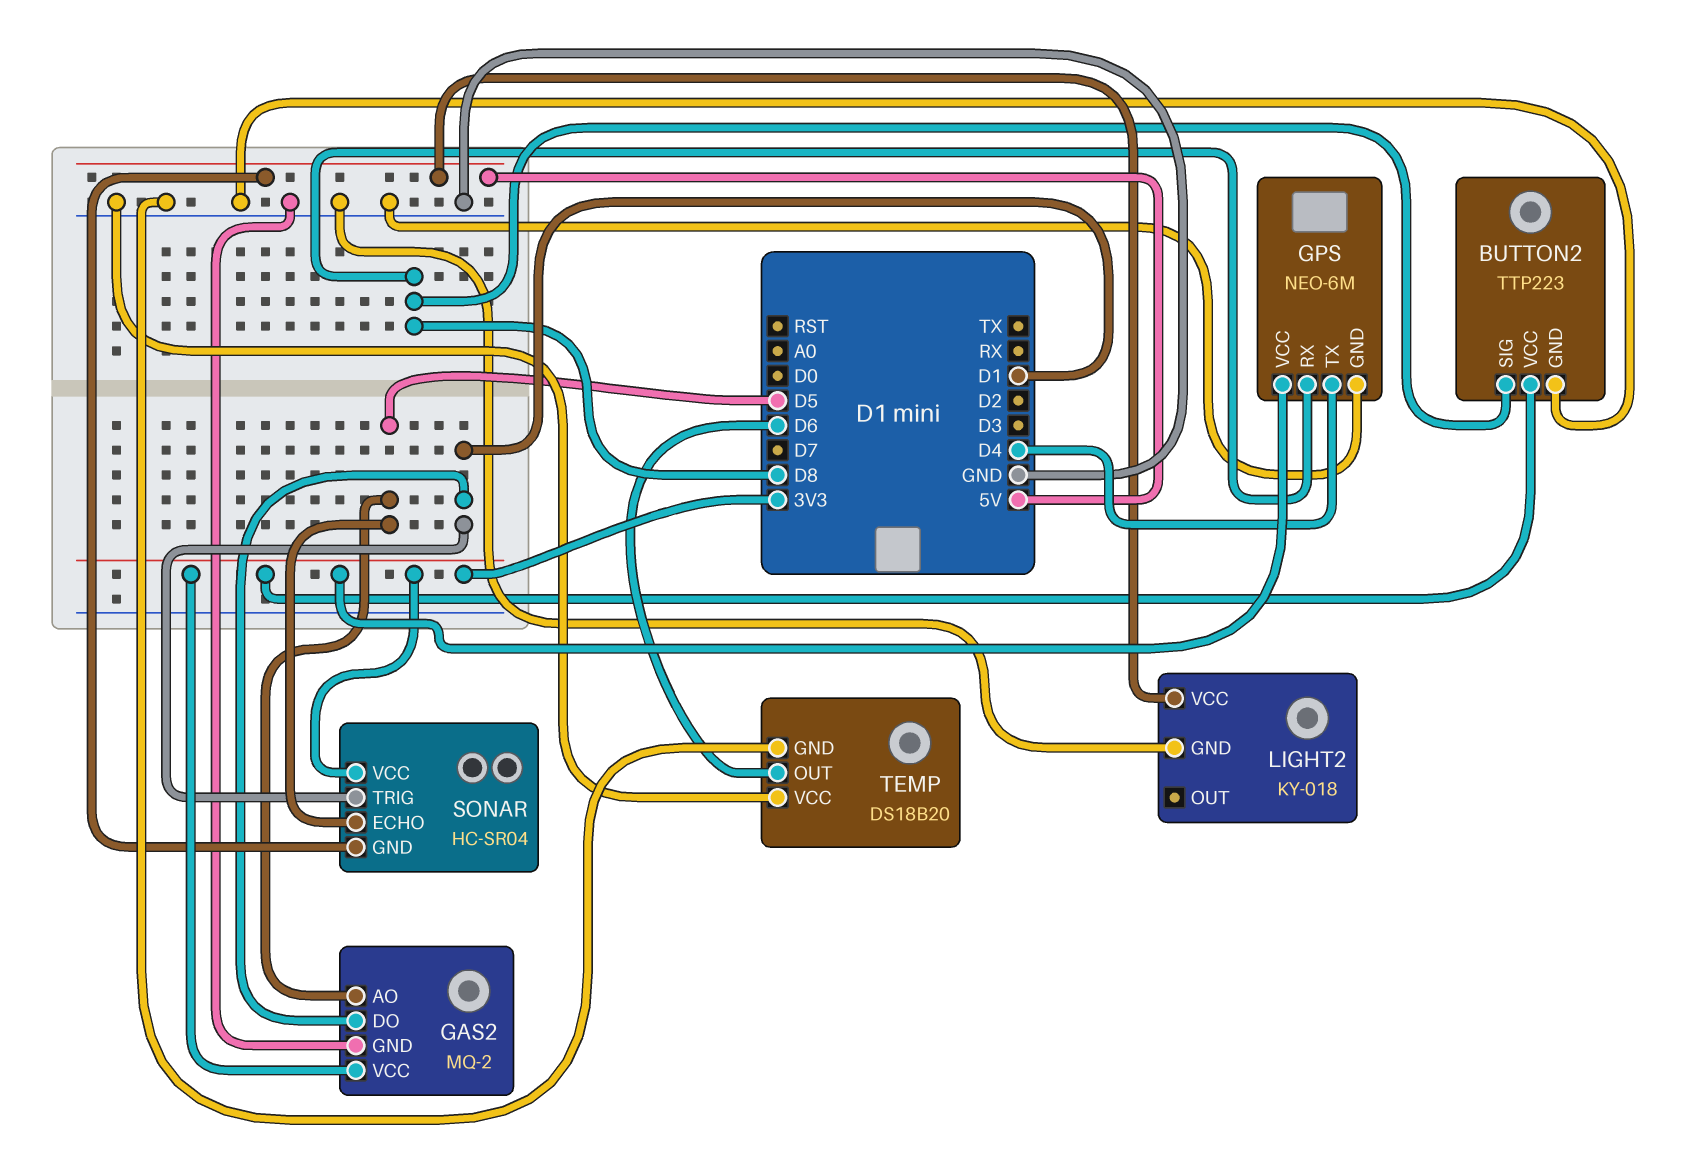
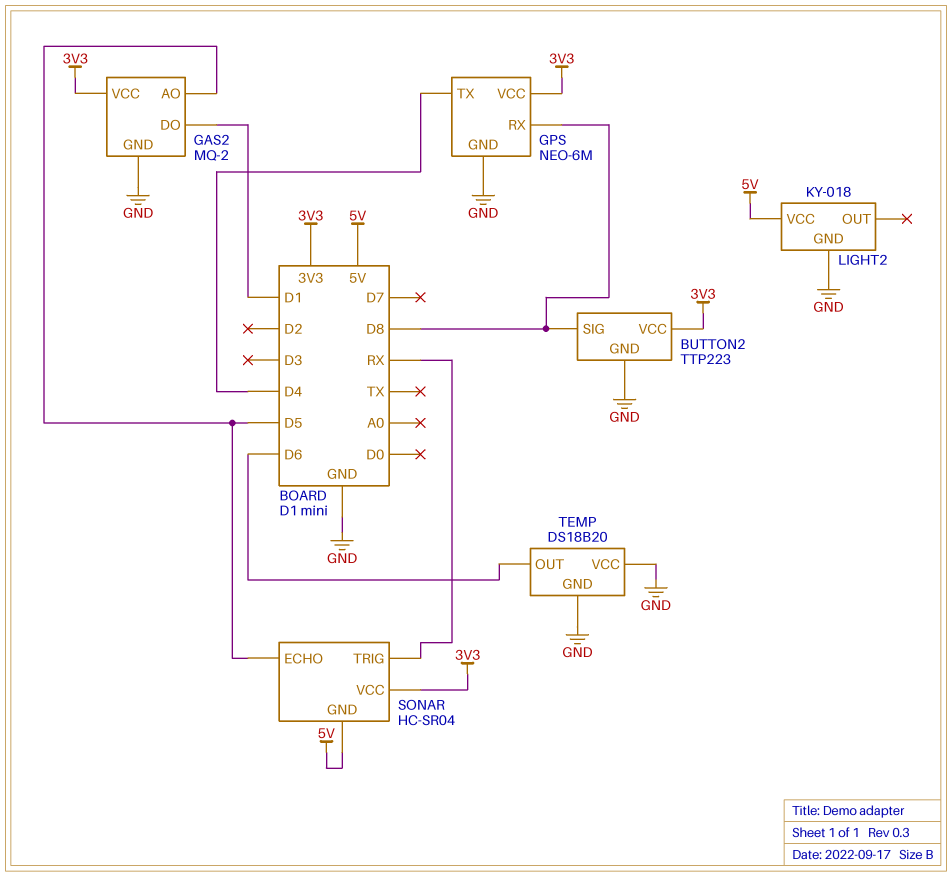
SONAR pin TRIG: D1 -> RX

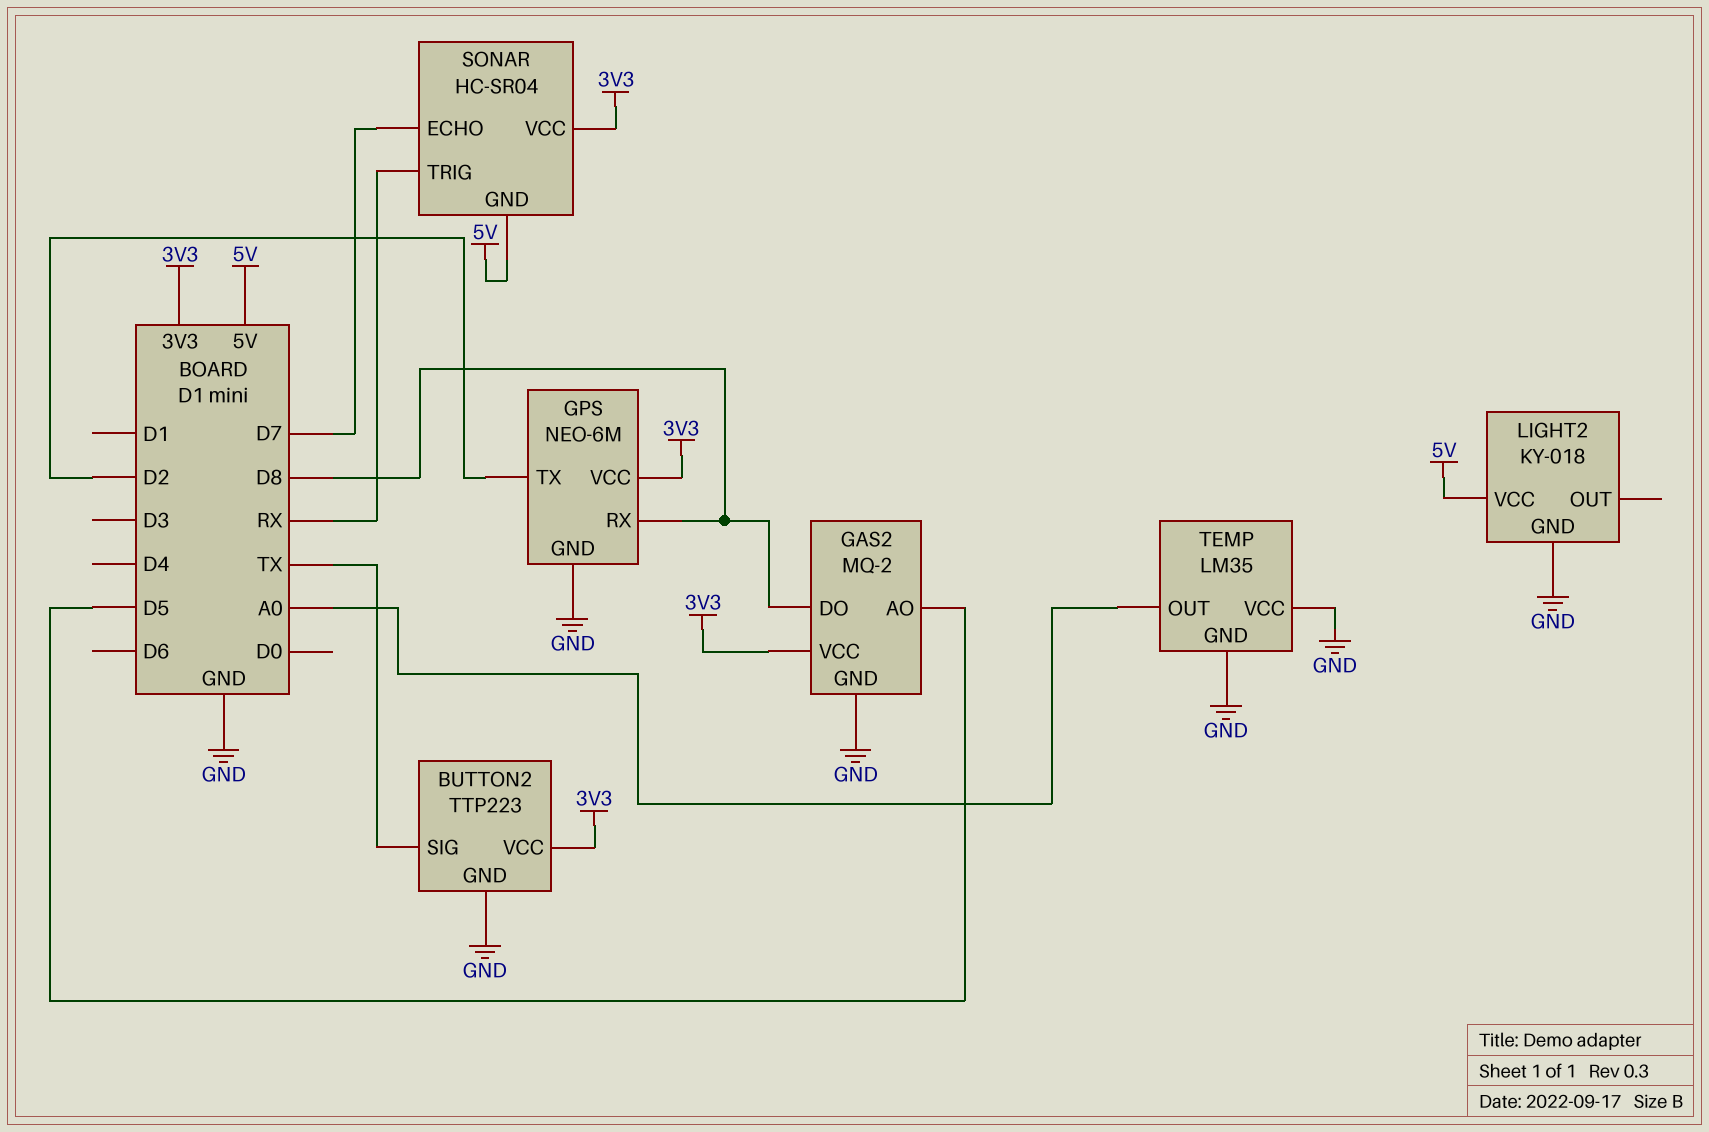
BUTTON2 pin SIG: D8 -> TX
GAS2 pin DO: D1 -> D8
GPS pin TX: D4 -> D2
SONAR pin ECHO: D5 -> D7
TEMP: DS18B20 -> LM35
TEMP pin OUT: D6 -> A0

